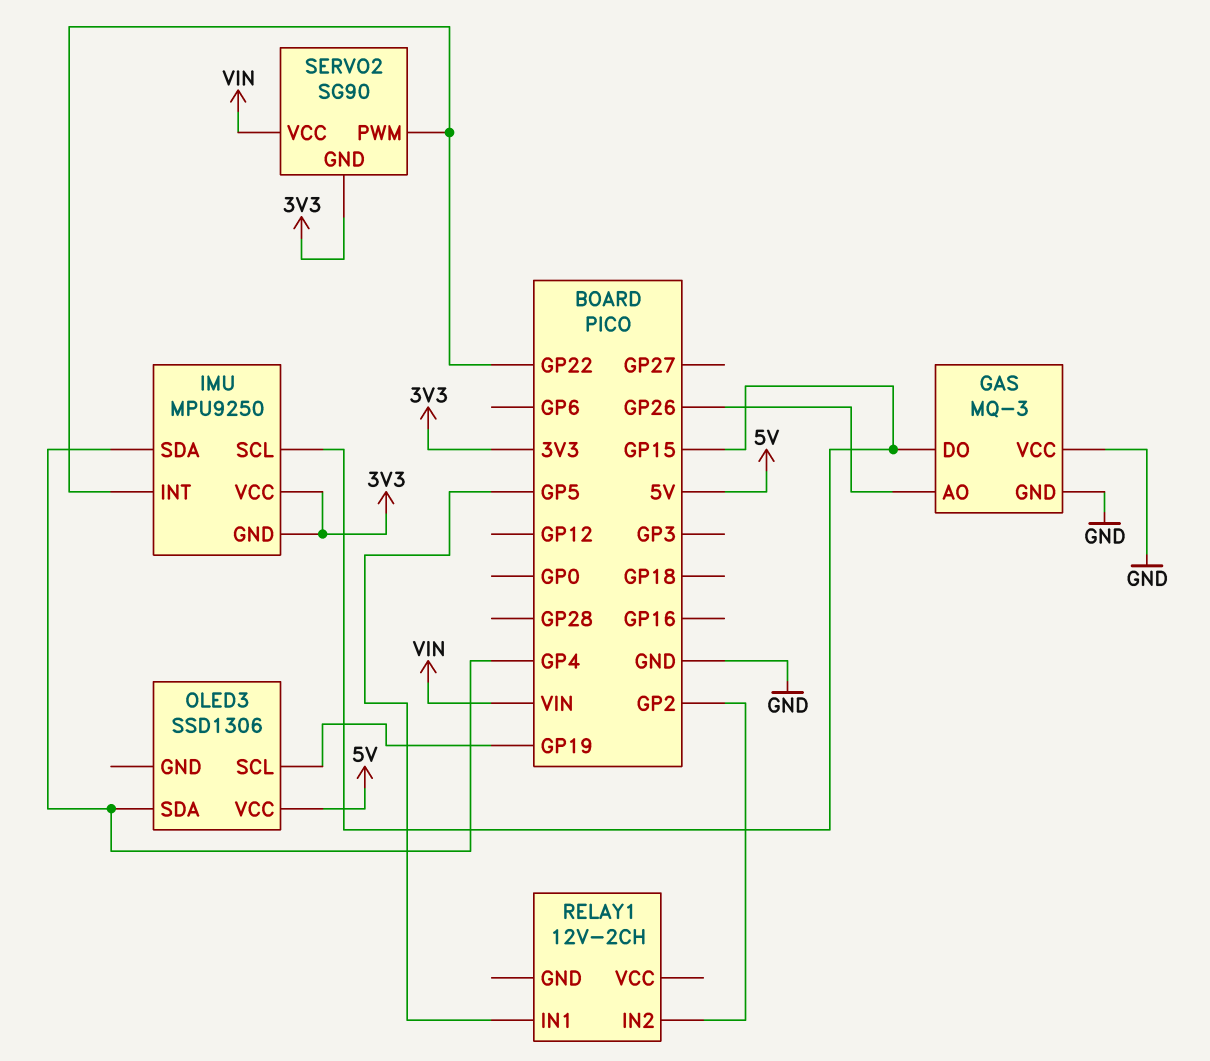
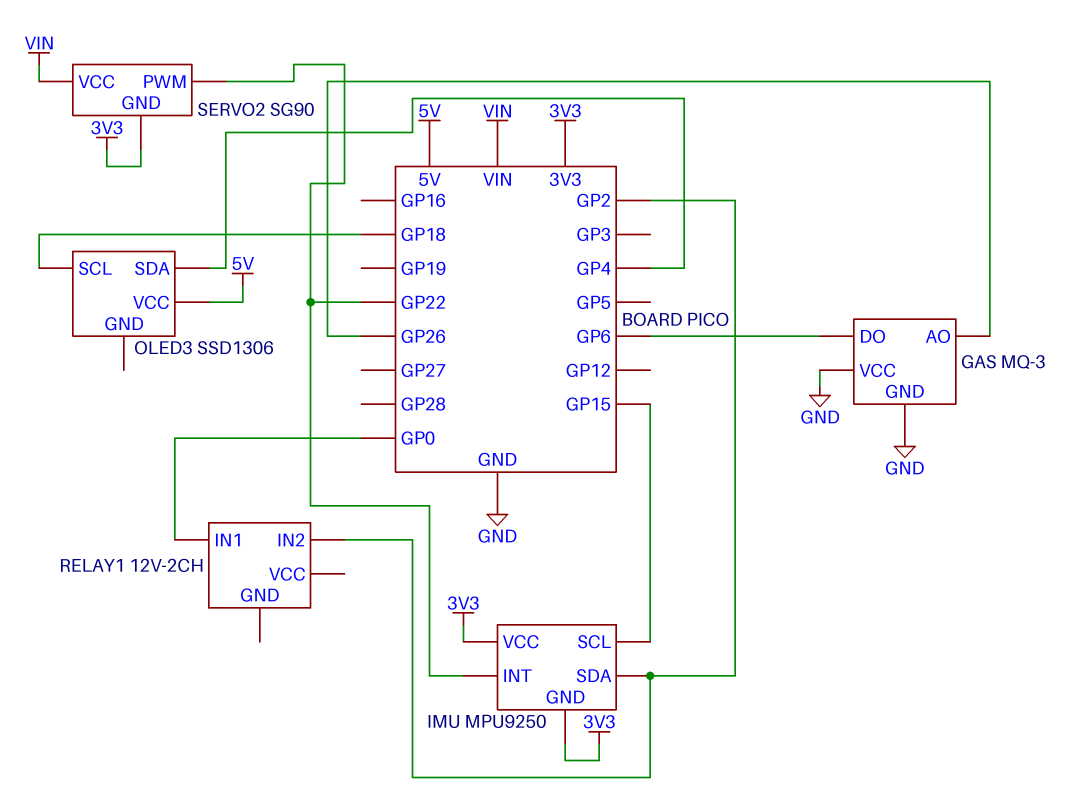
GAS pin DO: GP15 -> GP6
IMU pin SDA: GP4 -> GP2
OLED3 pin SCL: GP19 -> GP18
RELAY1 pin IN1: GP5 -> GP0

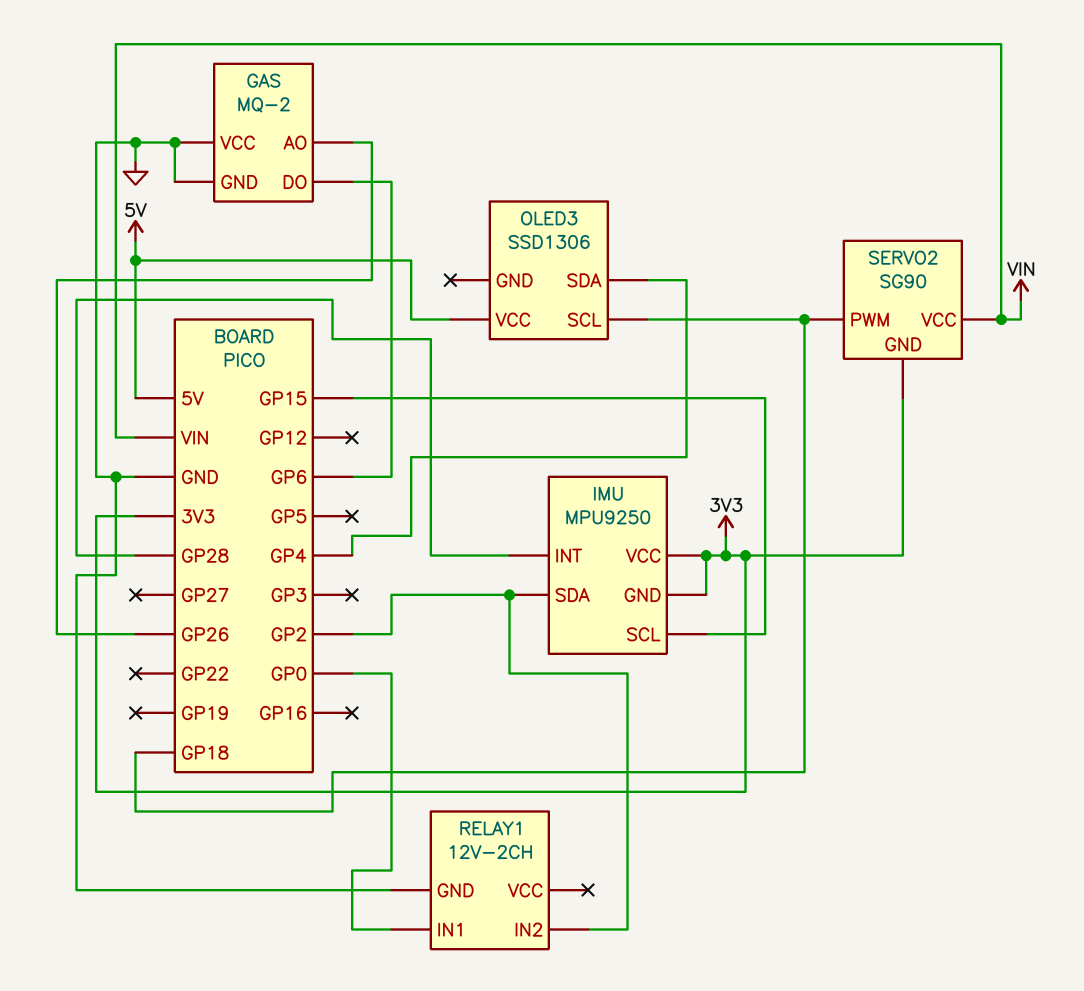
GAS: MQ-3 -> MQ-2
IMU pin INT: GP22 -> GP28
RELAY1 pin GND: none -> GND
SERVO2 pin PWM: GP22 -> GP18

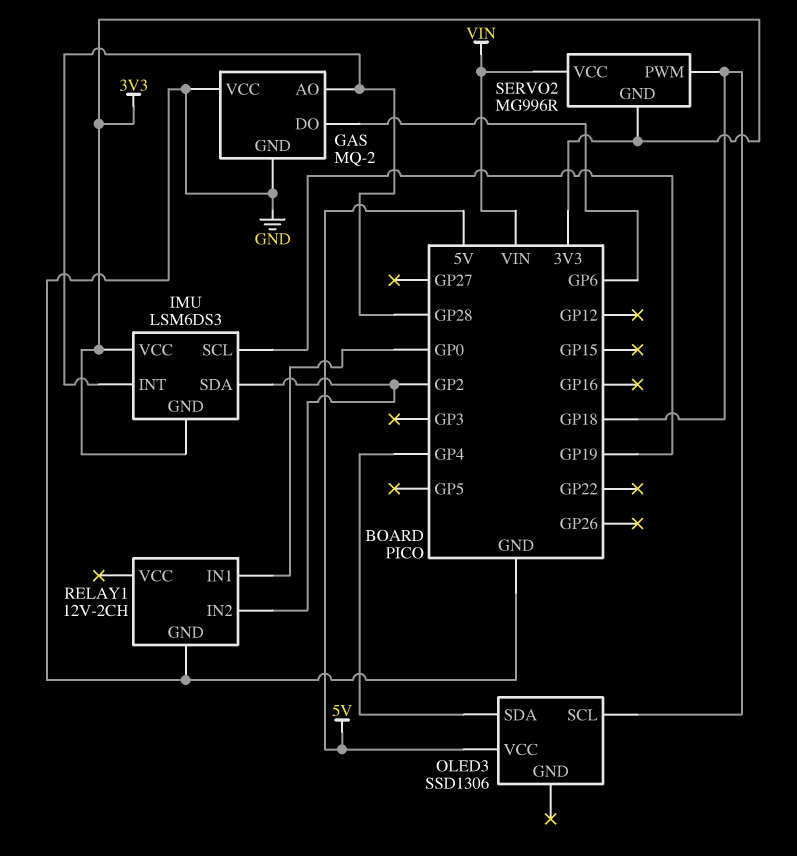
GAS pin AO: GP26 -> GP28
IMU: MPU9250 -> LSM6DS3
IMU pin SCL: GP15 -> GP19
SERVO2: SG90 -> MG996R

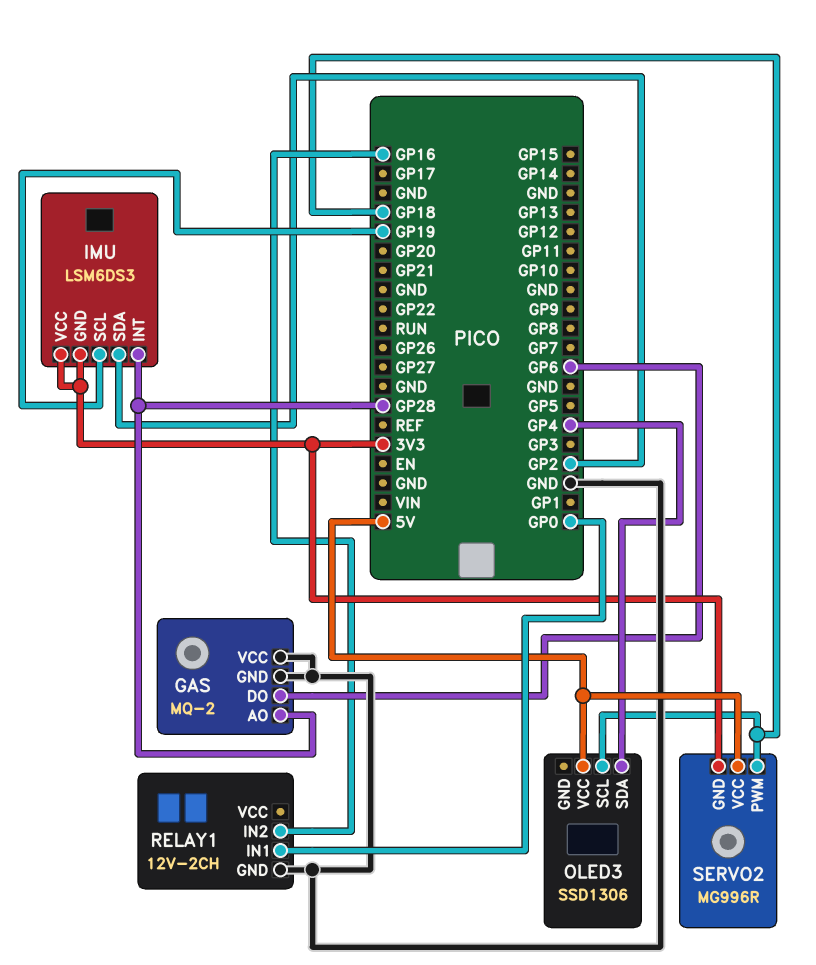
RELAY1 pin IN2: GP2 -> GP16
SERVO2 pin VCC: VIN -> 5V

